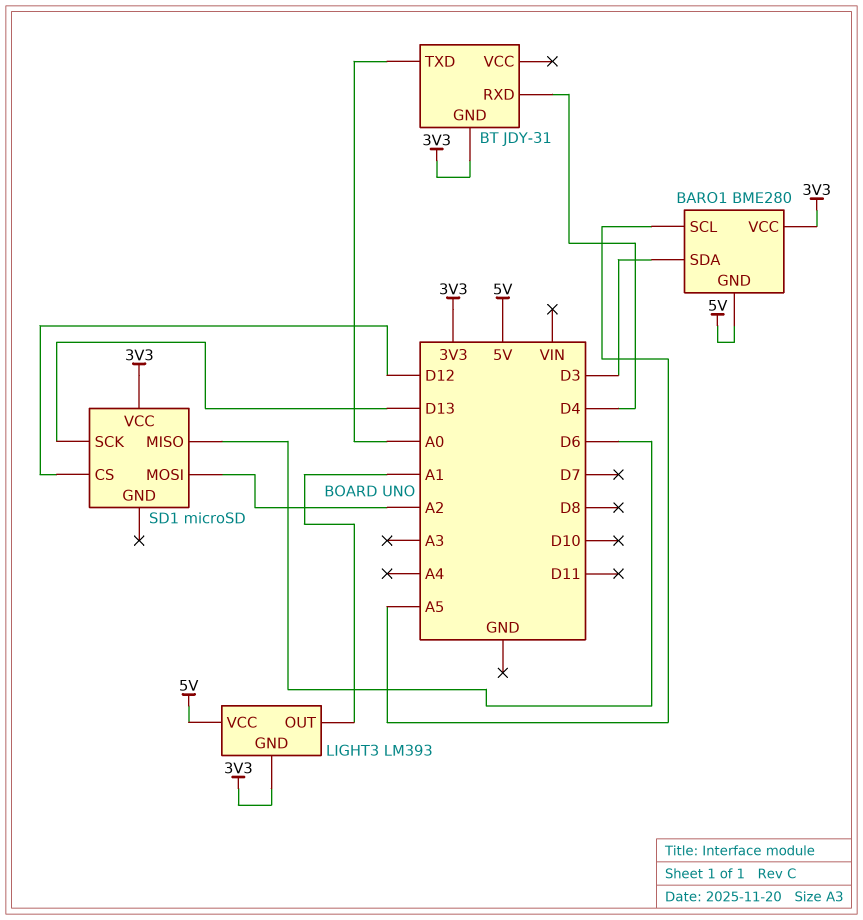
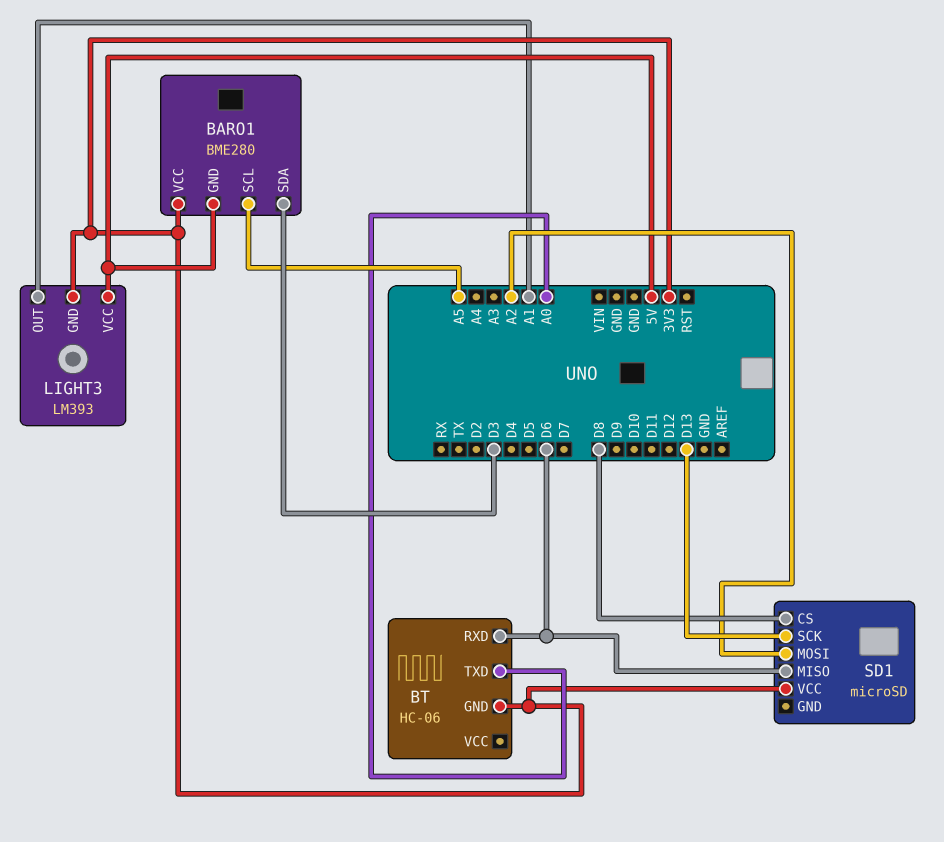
BT: JDY-31 -> HC-06
BT pin RXD: D4 -> D6
SD1 pin CS: D12 -> D8

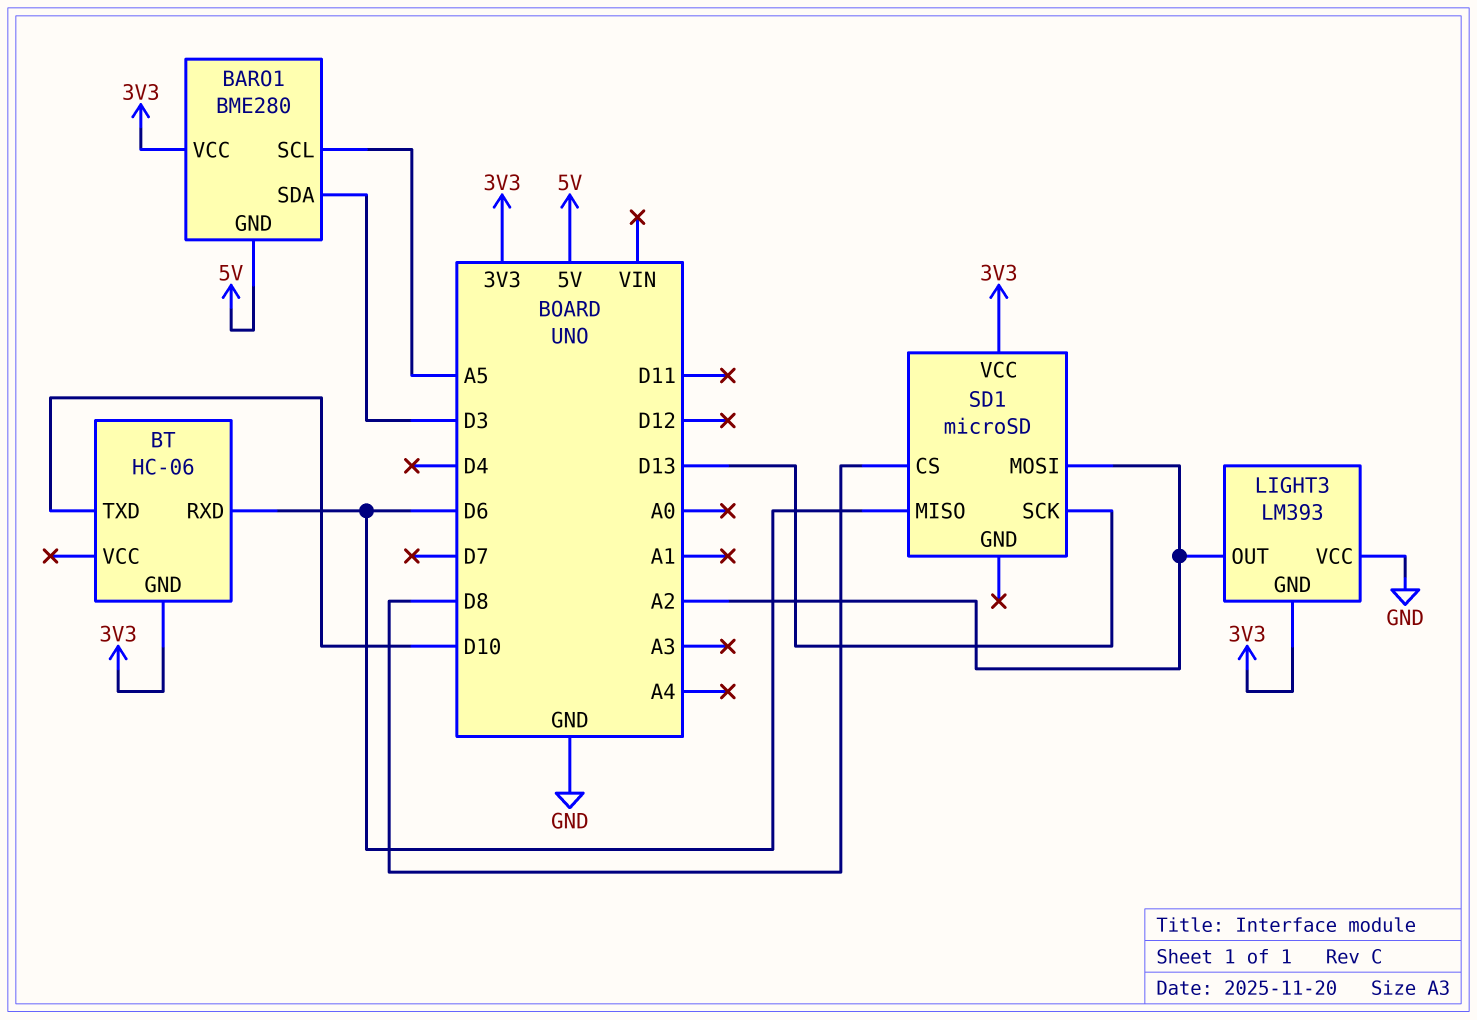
BT pin TXD: A0 -> D10
LIGHT3 pin OUT: A1 -> A2
LIGHT3 pin VCC: 5V -> GND

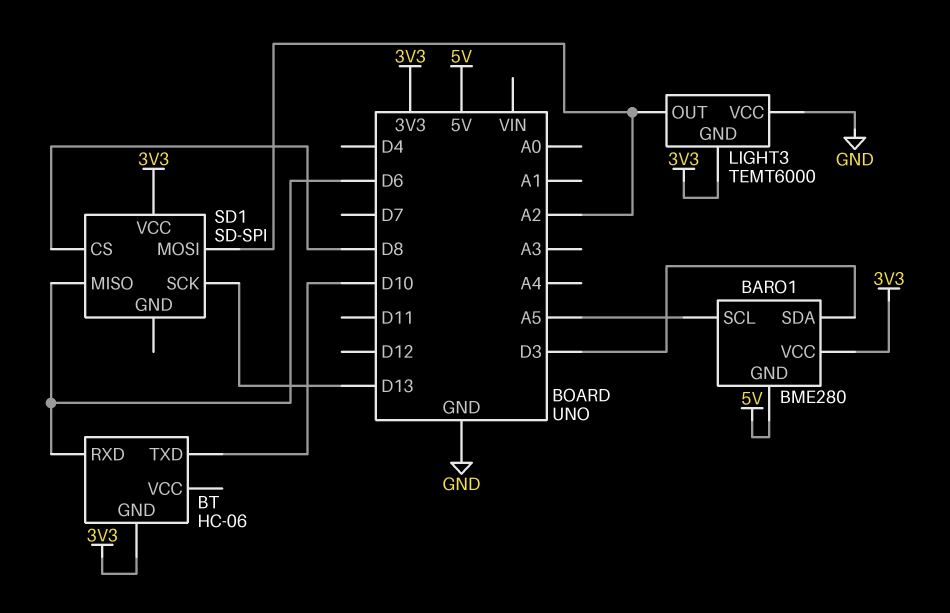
LIGHT3: LM393 -> TEMT6000
SD1: microSD -> SD-SPI

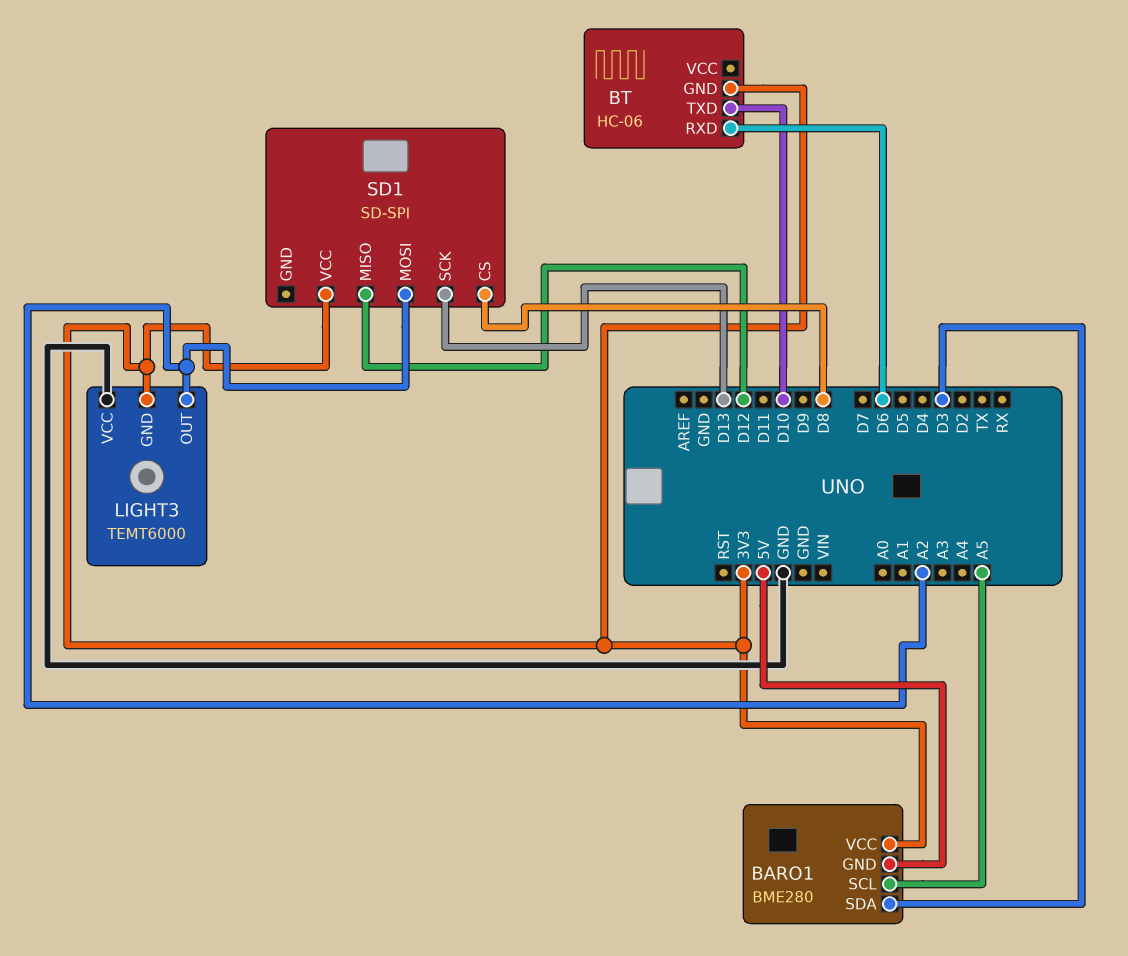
SD1 pin MISO: D6 -> D12

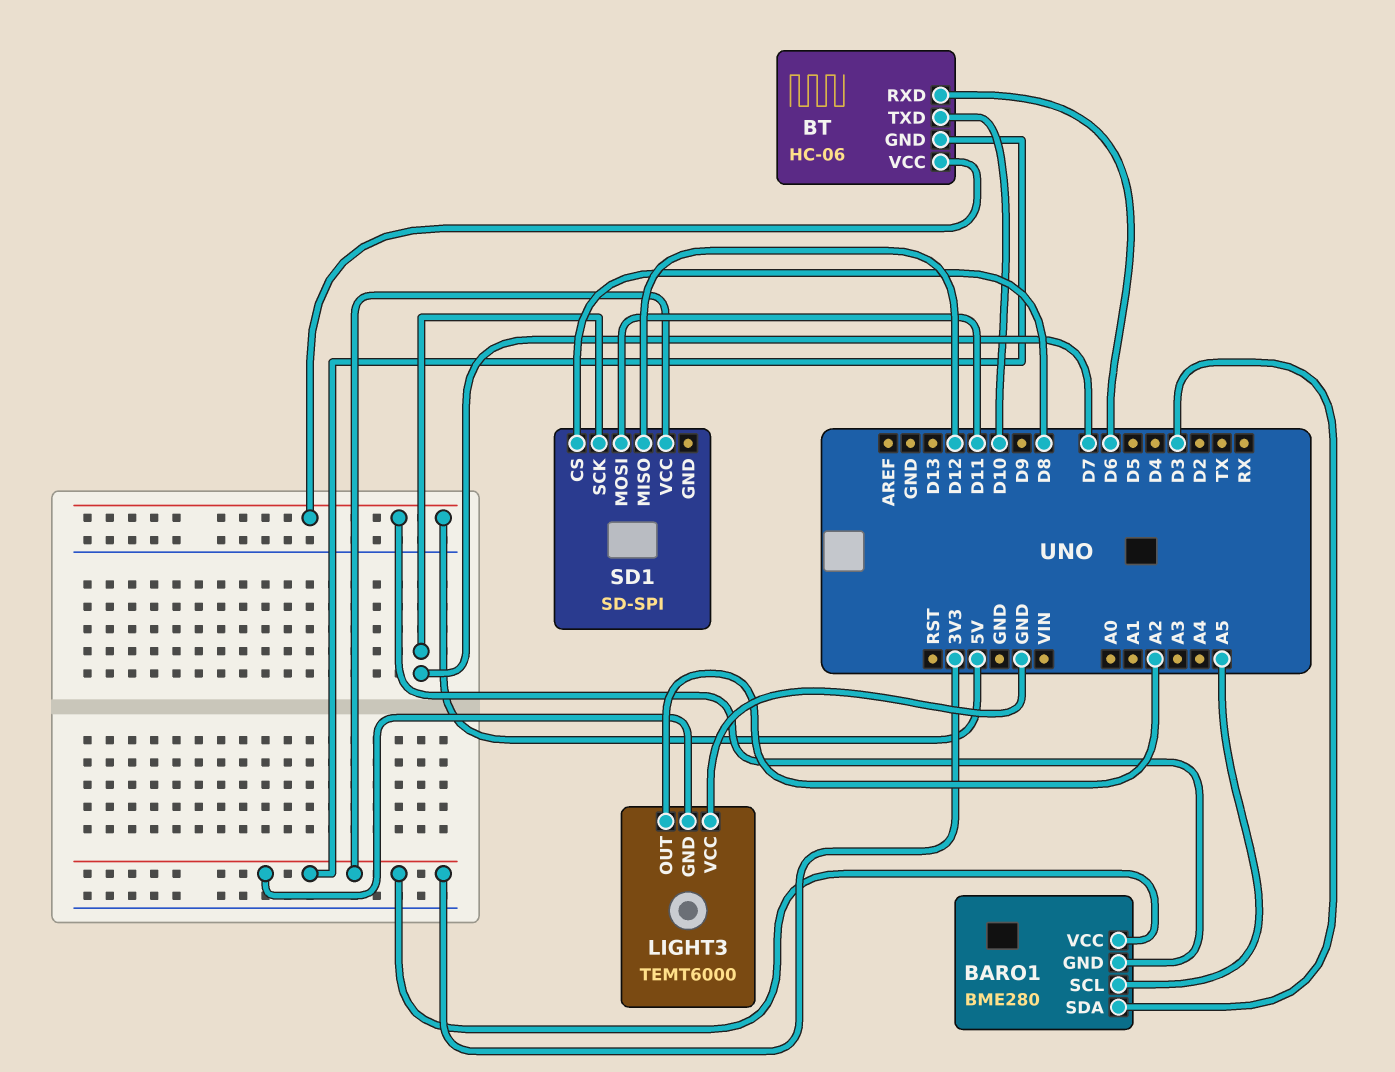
BT pin VCC: none -> 5V
SD1 pin MOSI: A2 -> D11
SD1 pin SCK: D13 -> D7

